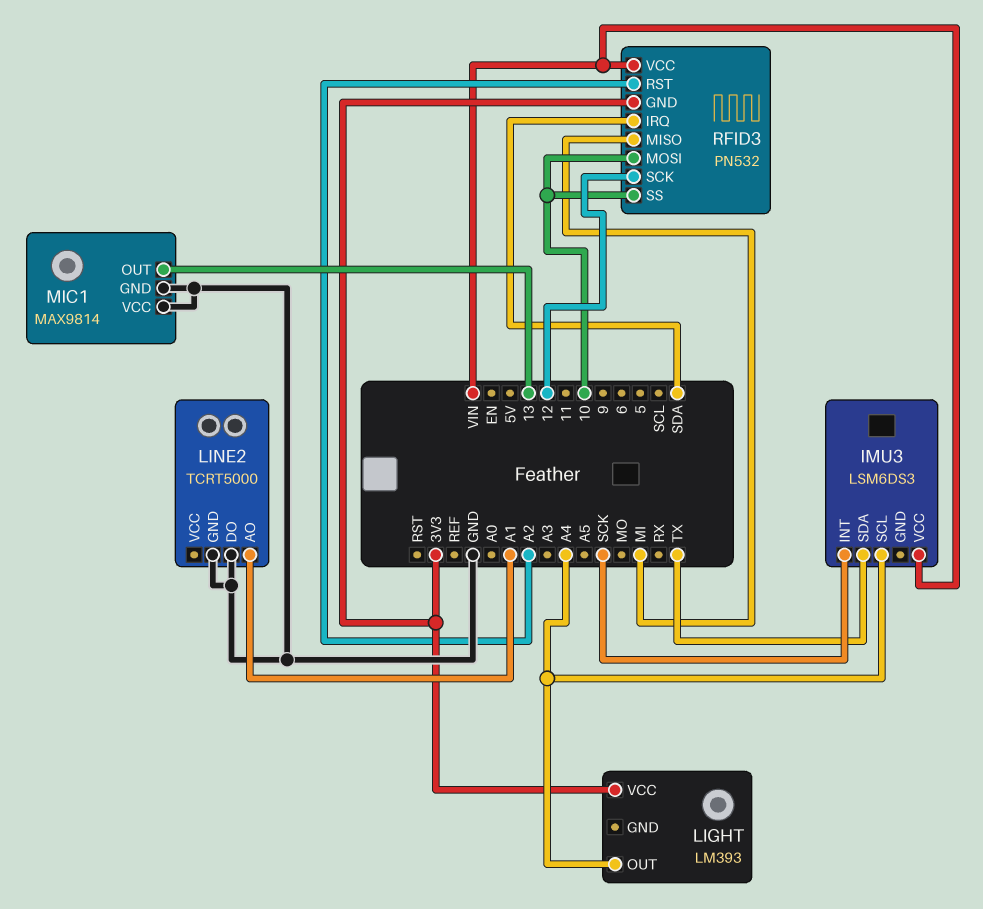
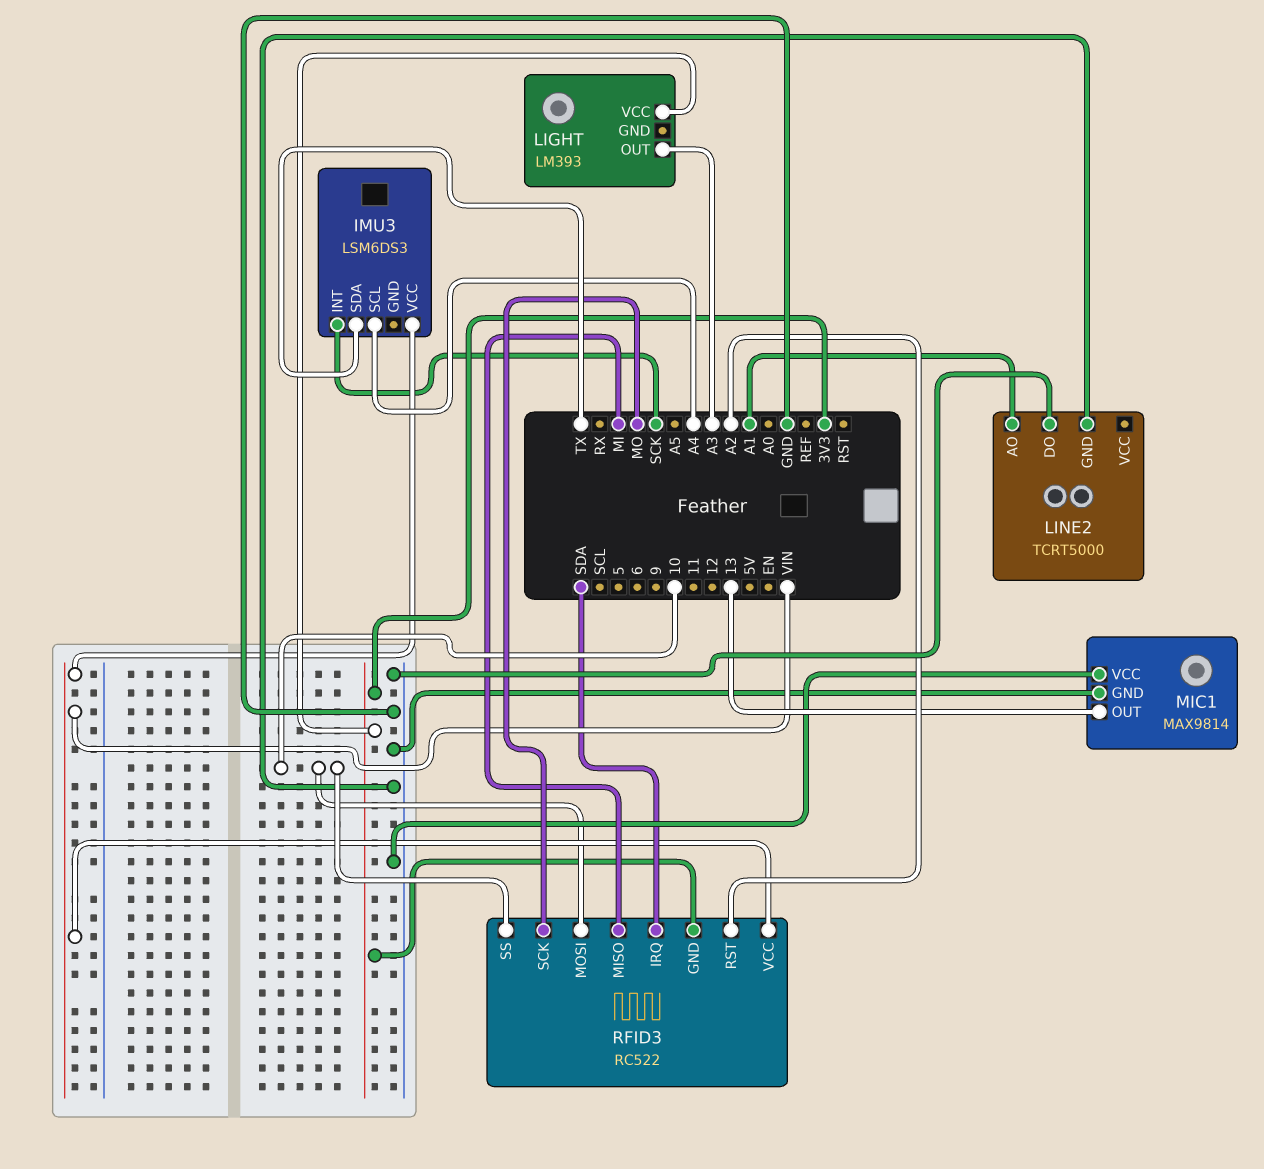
LIGHT pin OUT: A4 -> A3
RFID3: PN532 -> RC522
RFID3 pin SCK: 12 -> MO

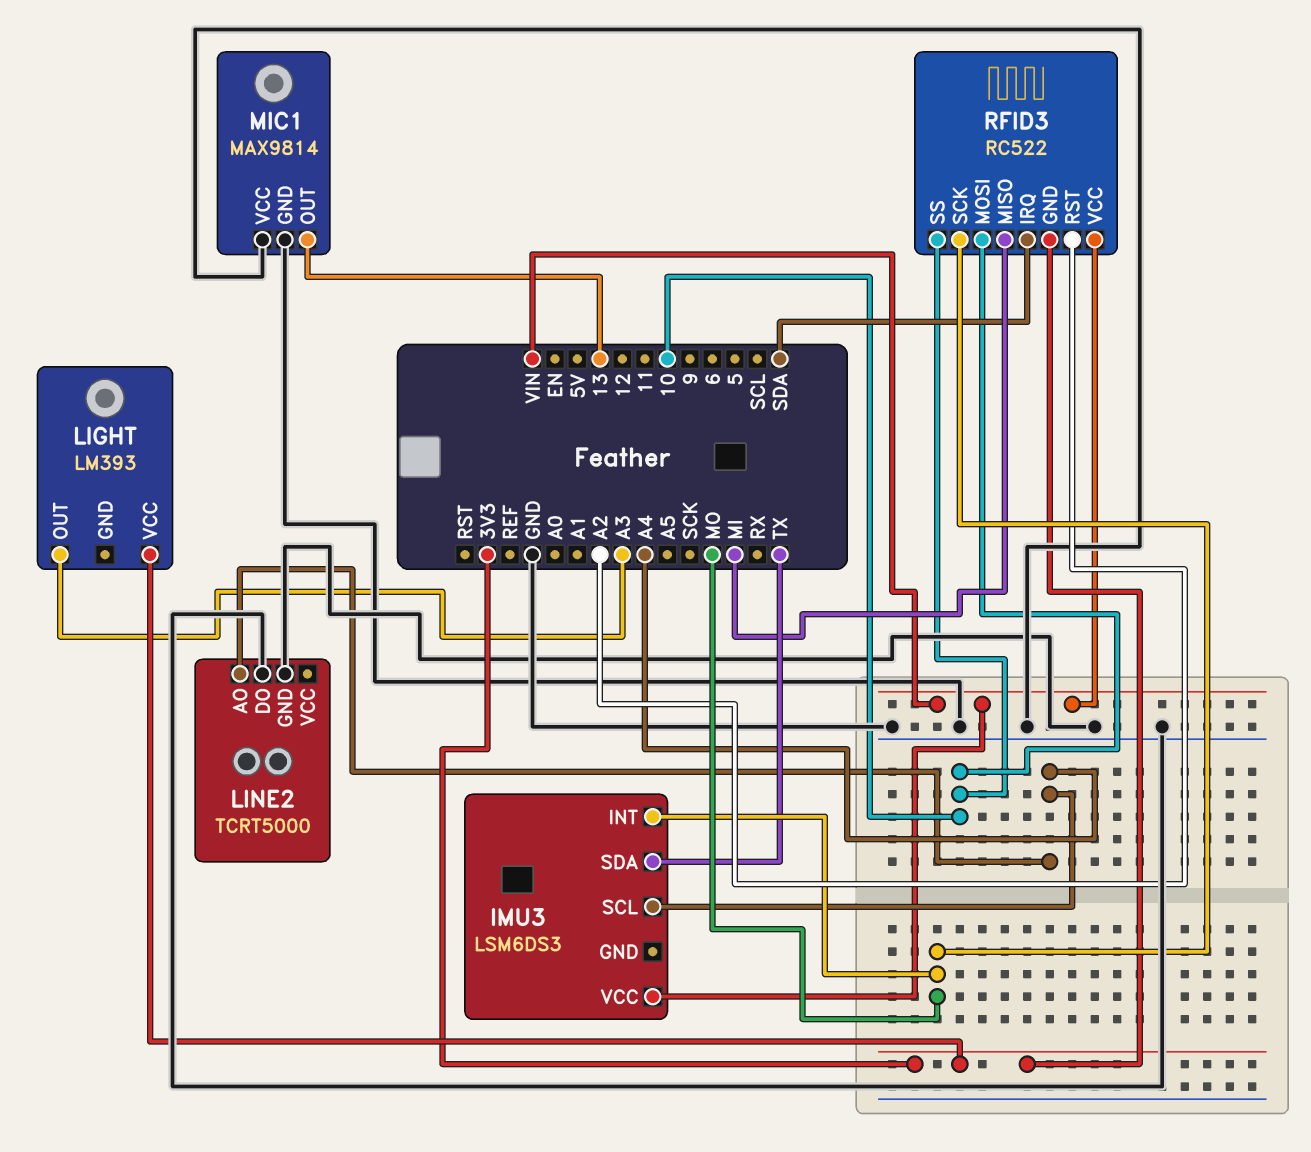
IMU3 pin INT: SCK -> MO
LINE2 pin AO: A1 -> A4

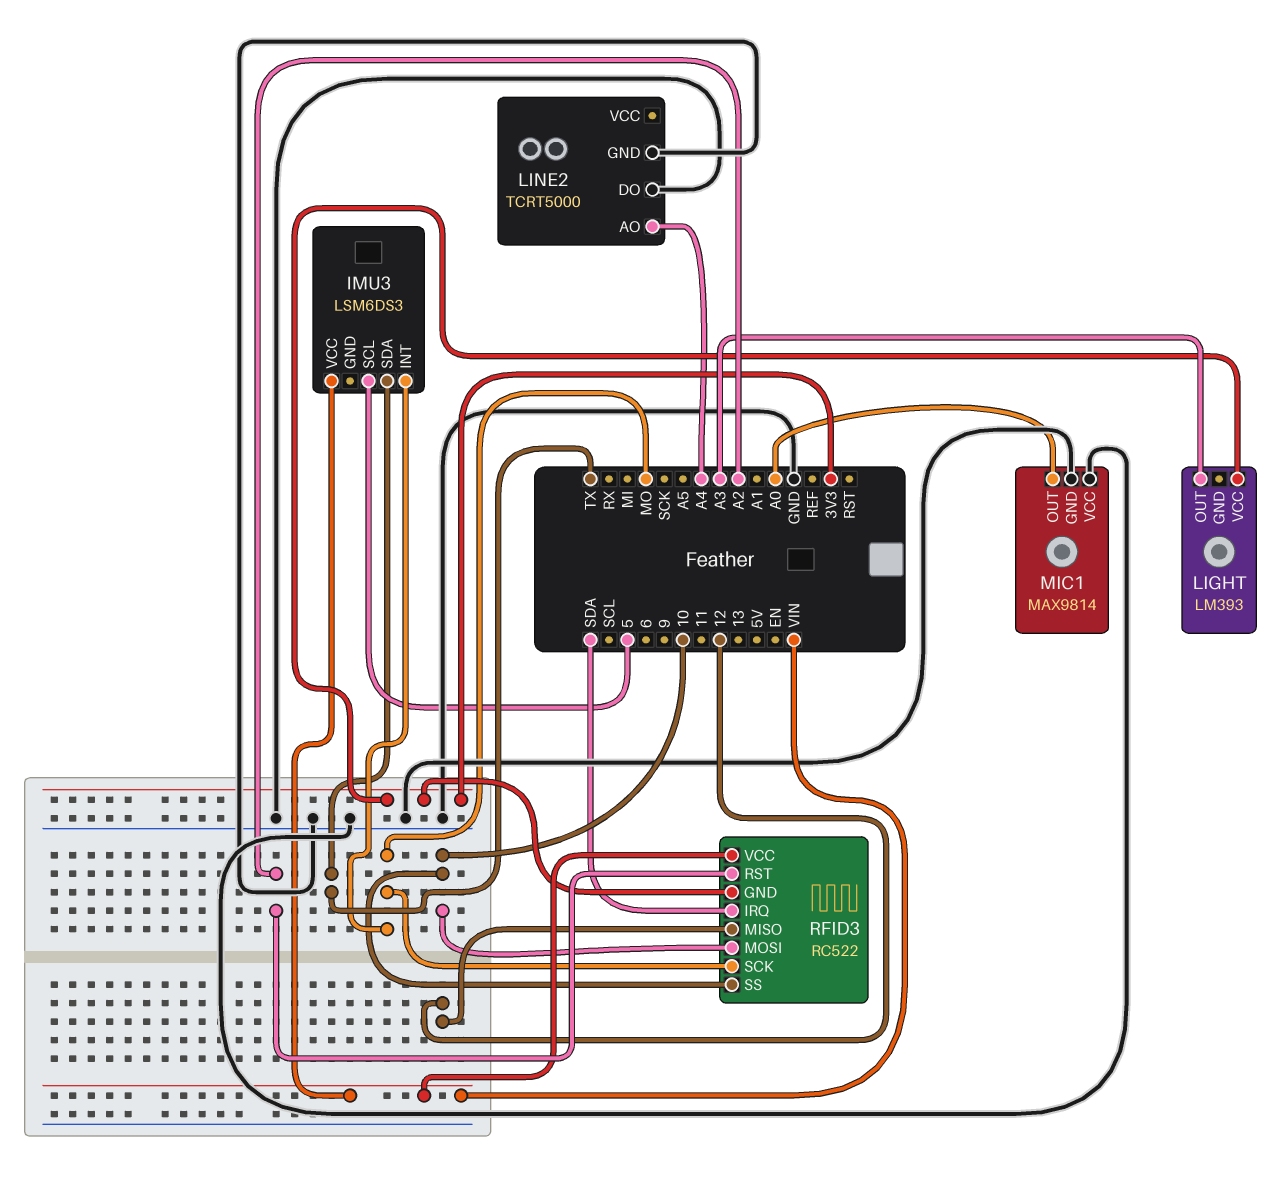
IMU3 pin SCL: A4 -> 5
MIC1 pin OUT: 13 -> A0
RFID3 pin MISO: MI -> 12

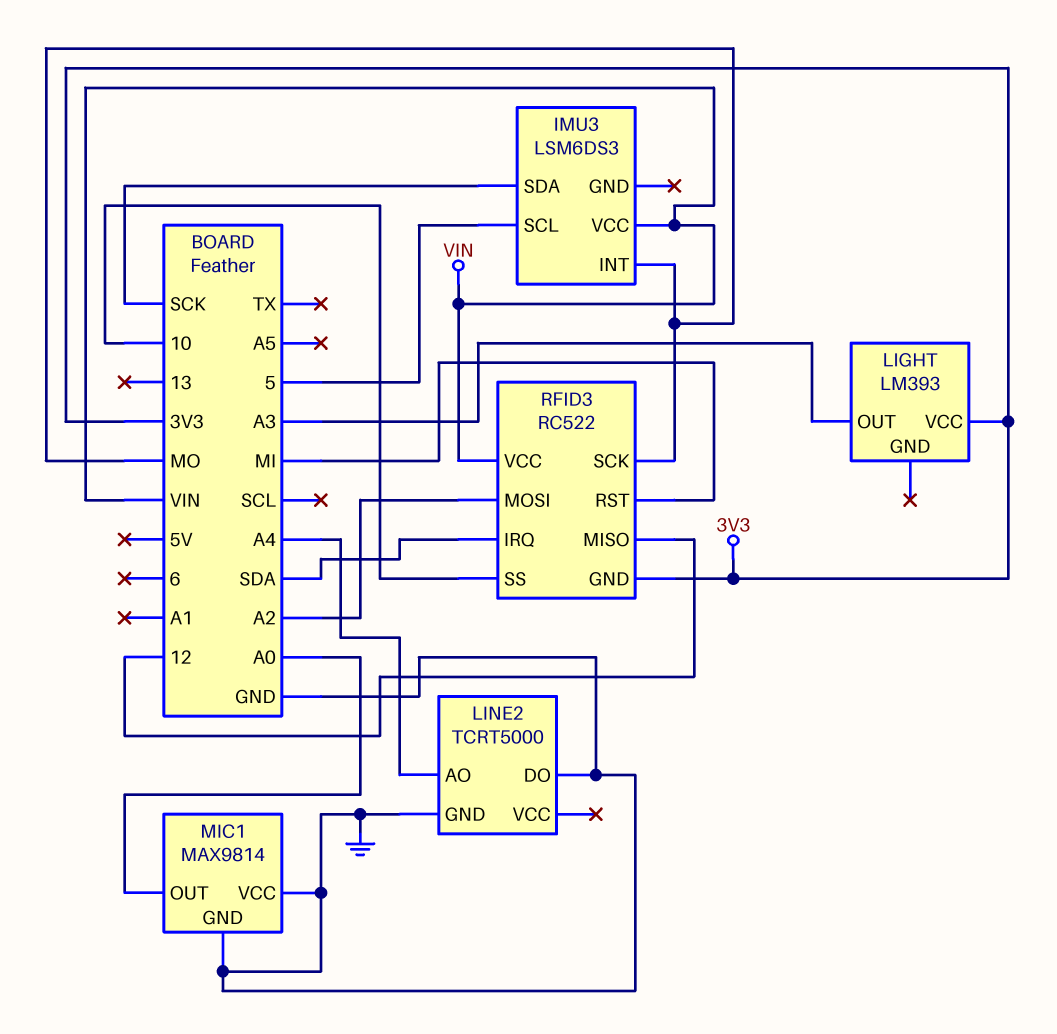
IMU3 pin SDA: TX -> SCK
RFID3 pin MOSI: 10 -> A2
RFID3 pin RST: A2 -> MI

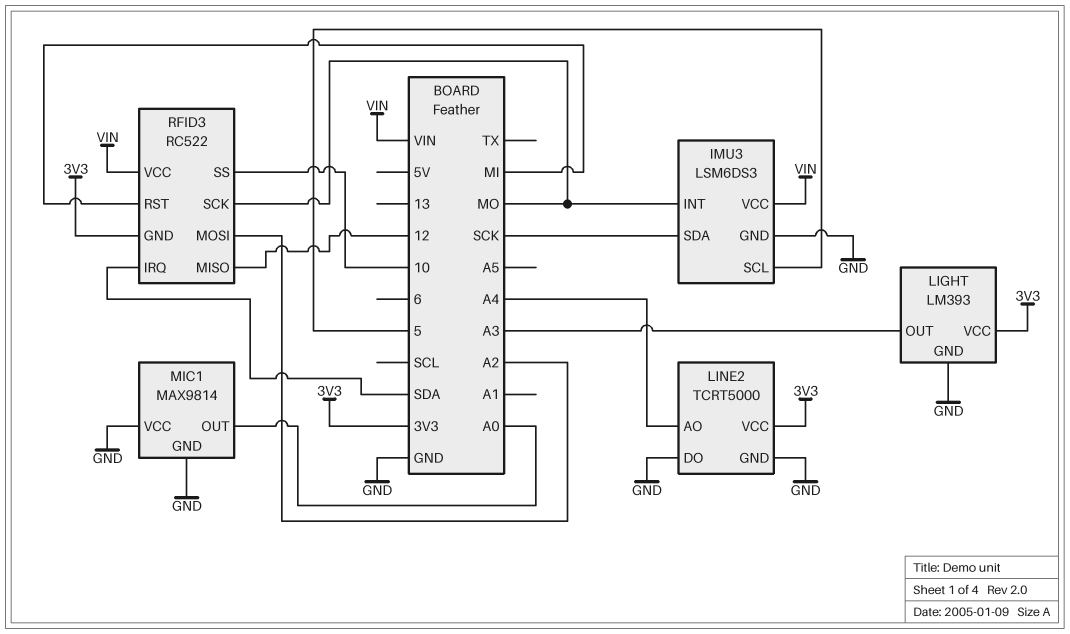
IMU3 pin GND: none -> GND
LIGHT pin GND: none -> GND
LINE2 pin VCC: none -> 3V3

